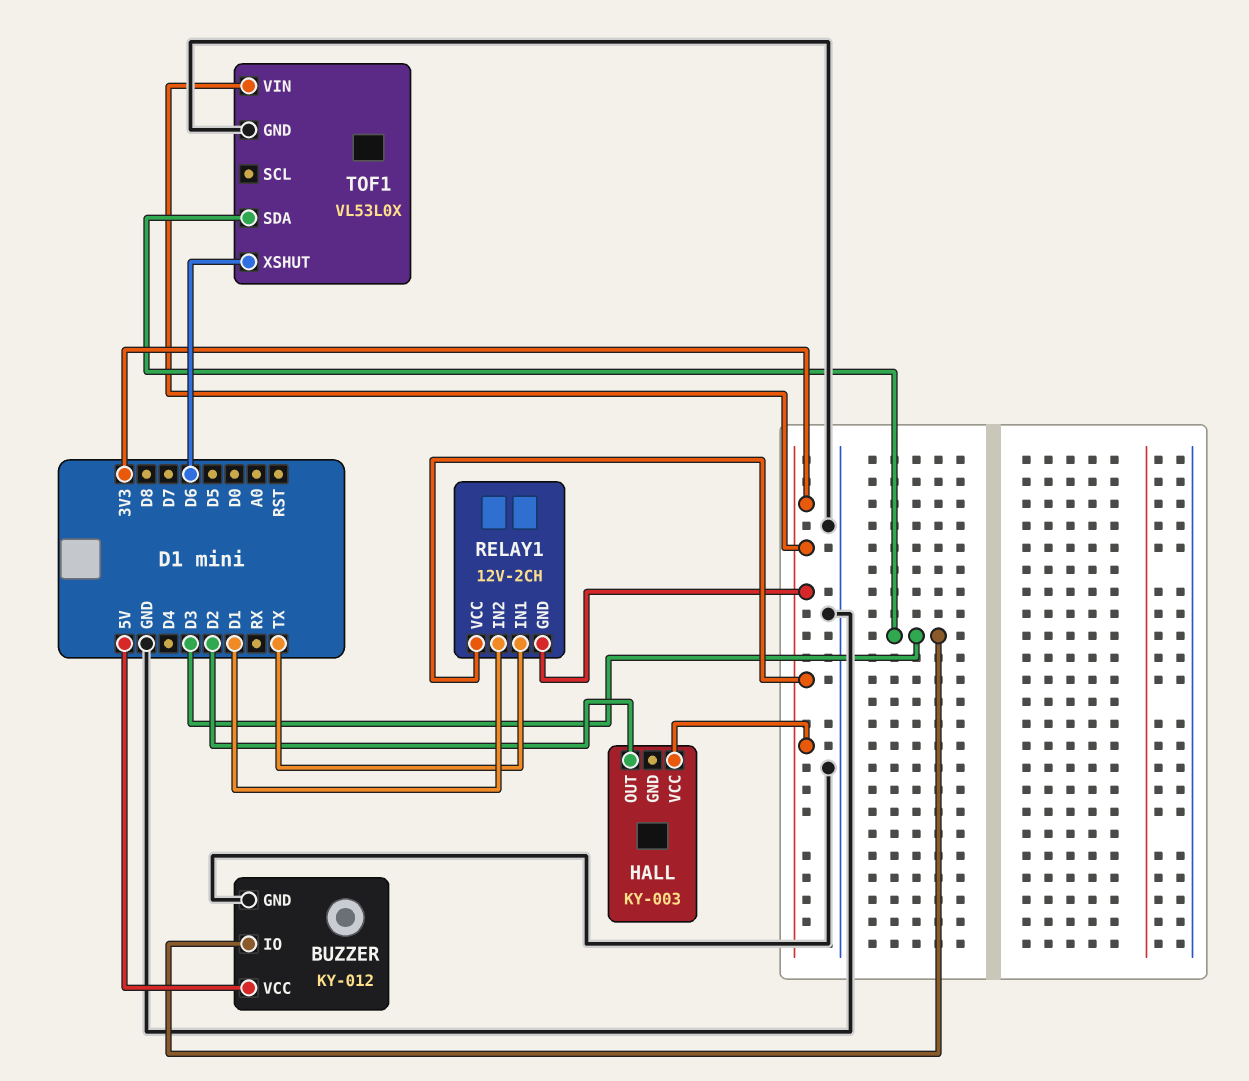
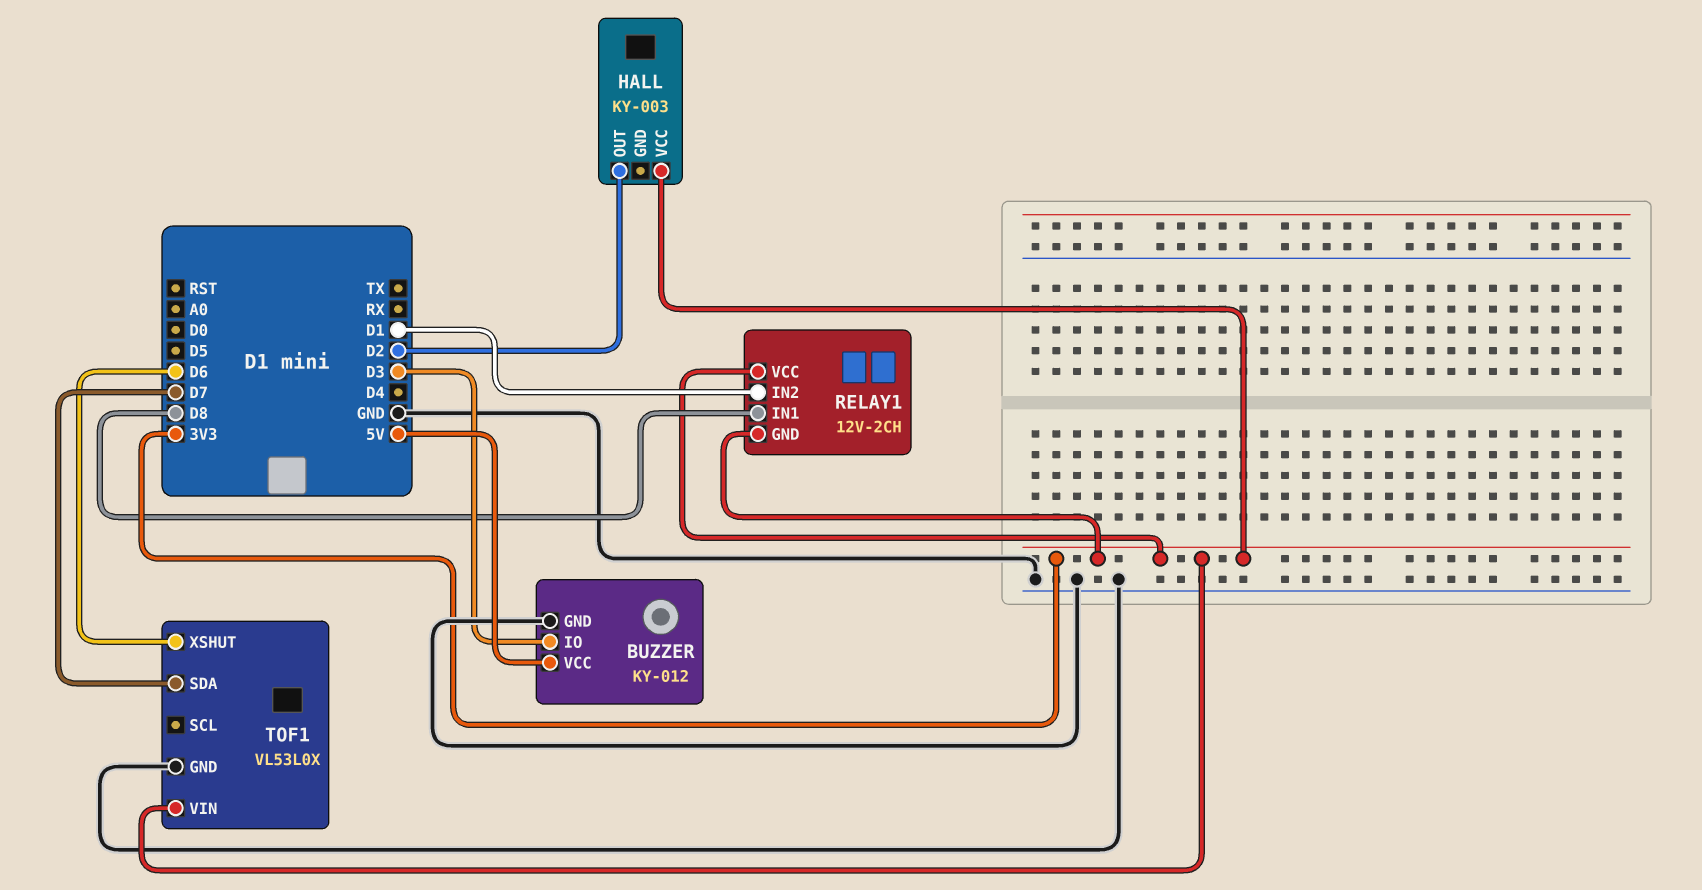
RELAY1 pin IN1: TX -> D8
TOF1 pin SDA: D3 -> D7

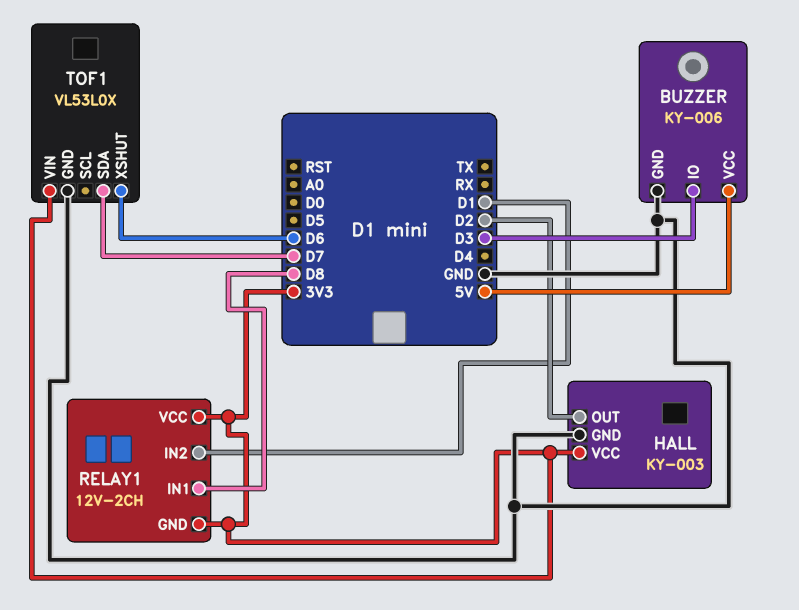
BUZZER: KY-012 -> KY-006
HALL pin GND: none -> GND

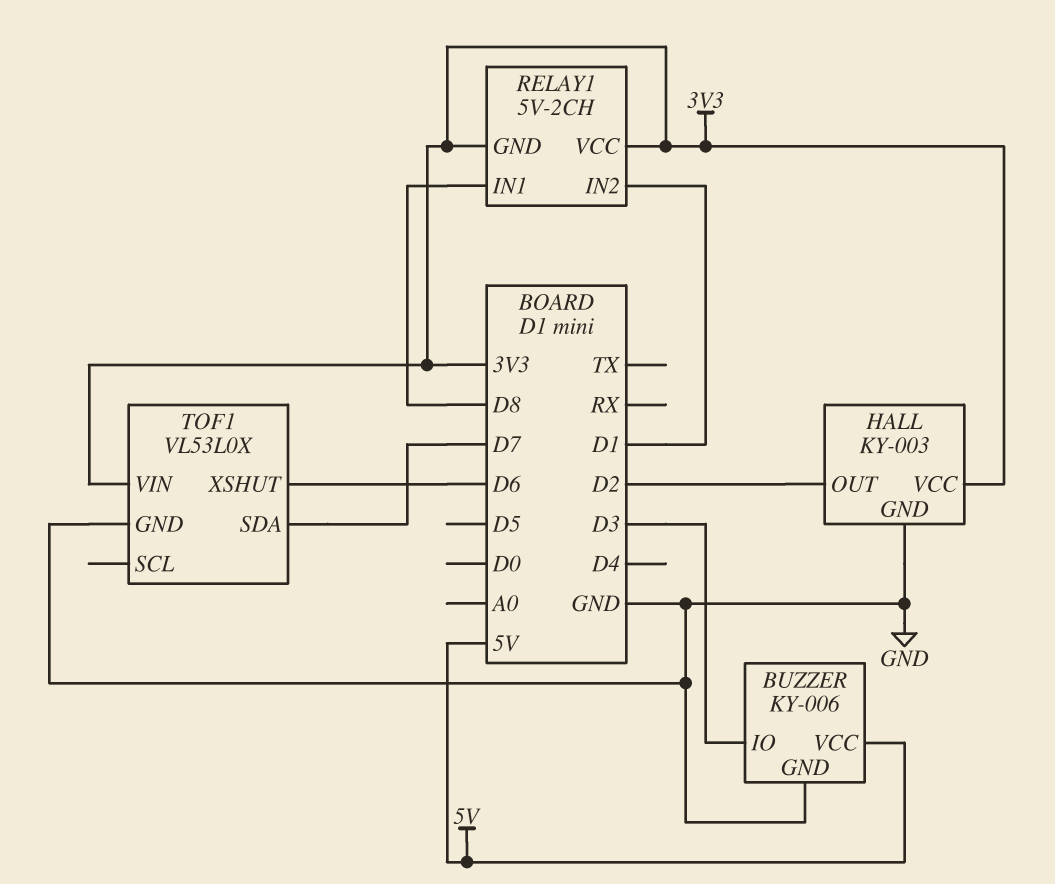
RELAY1: 12V-2CH -> 5V-2CH

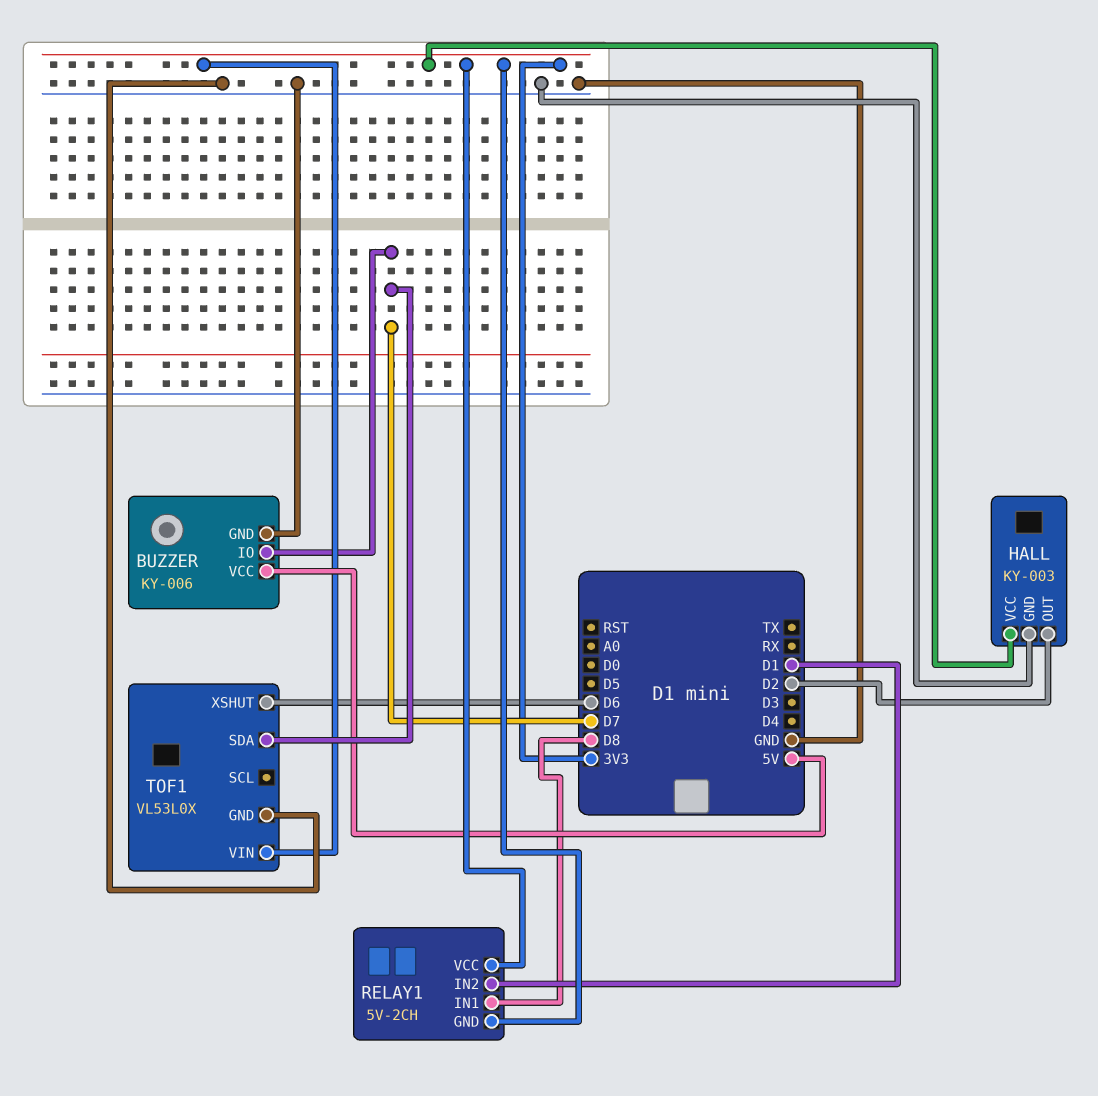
BUZZER pin IO: D3 -> D7

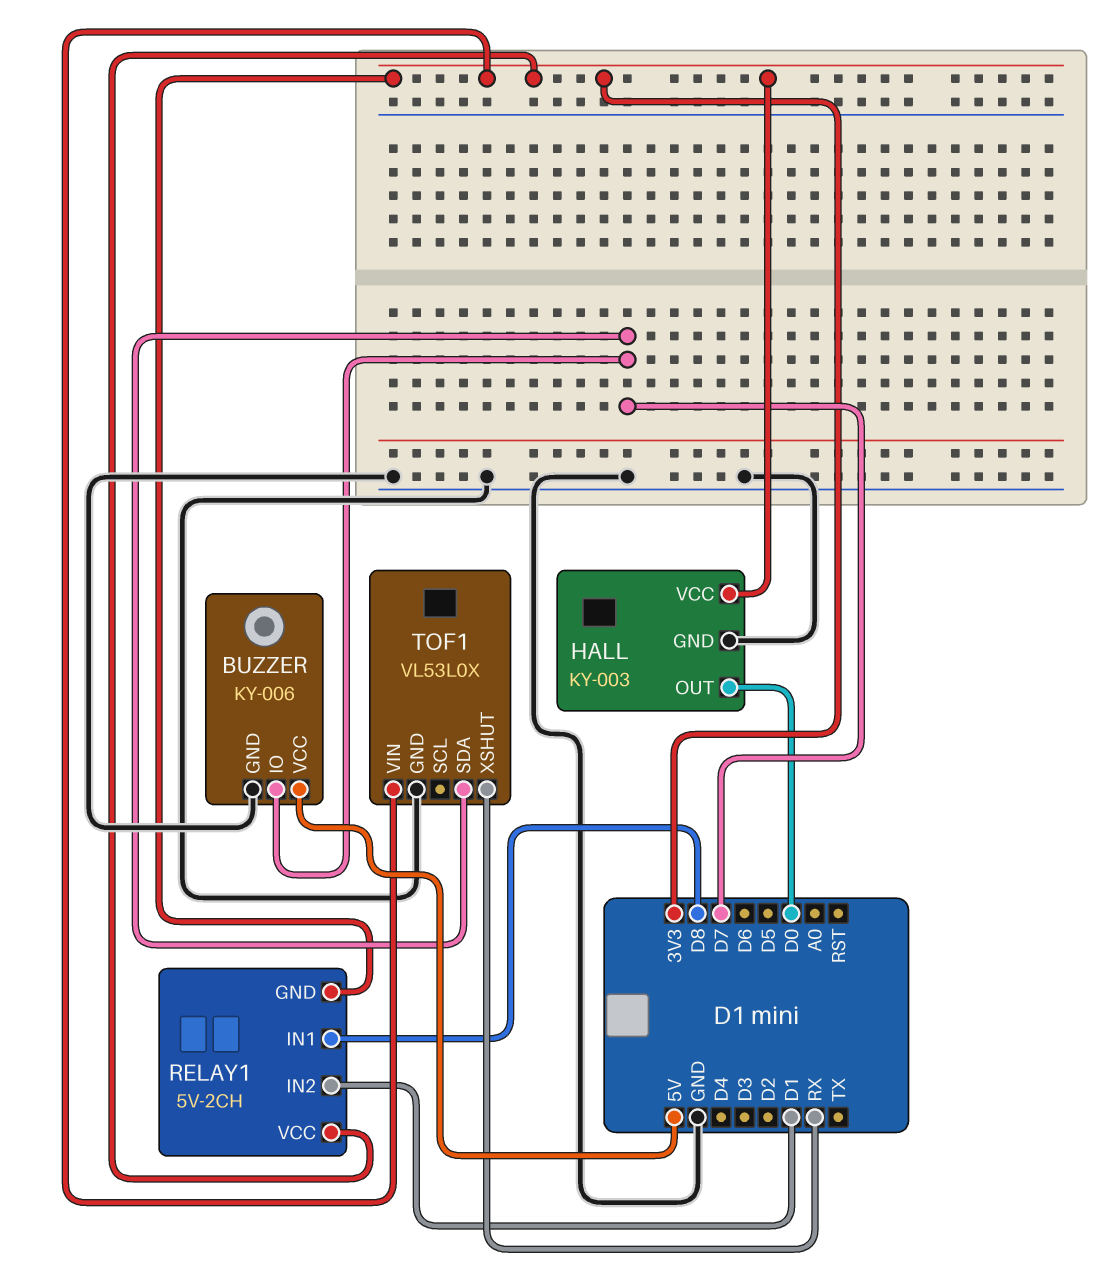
HALL pin OUT: D2 -> D0
TOF1 pin XSHUT: D6 -> RX

